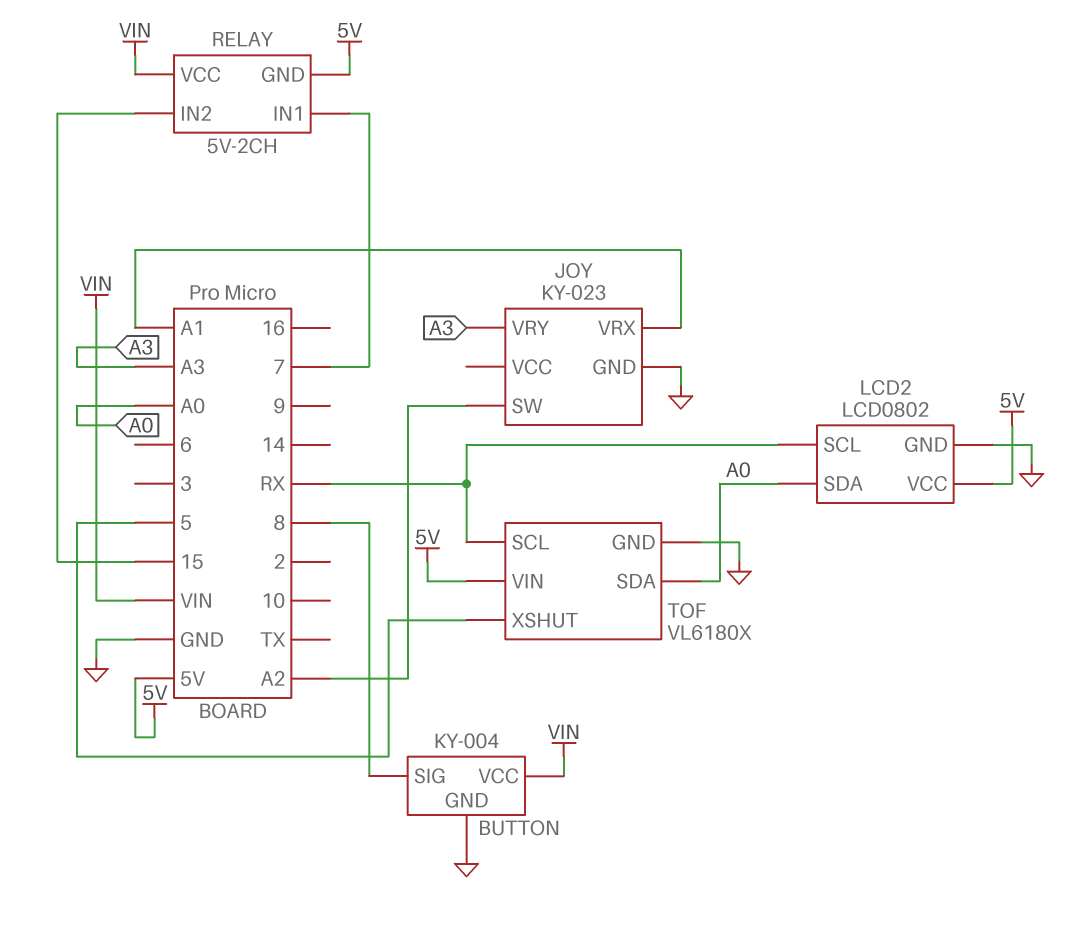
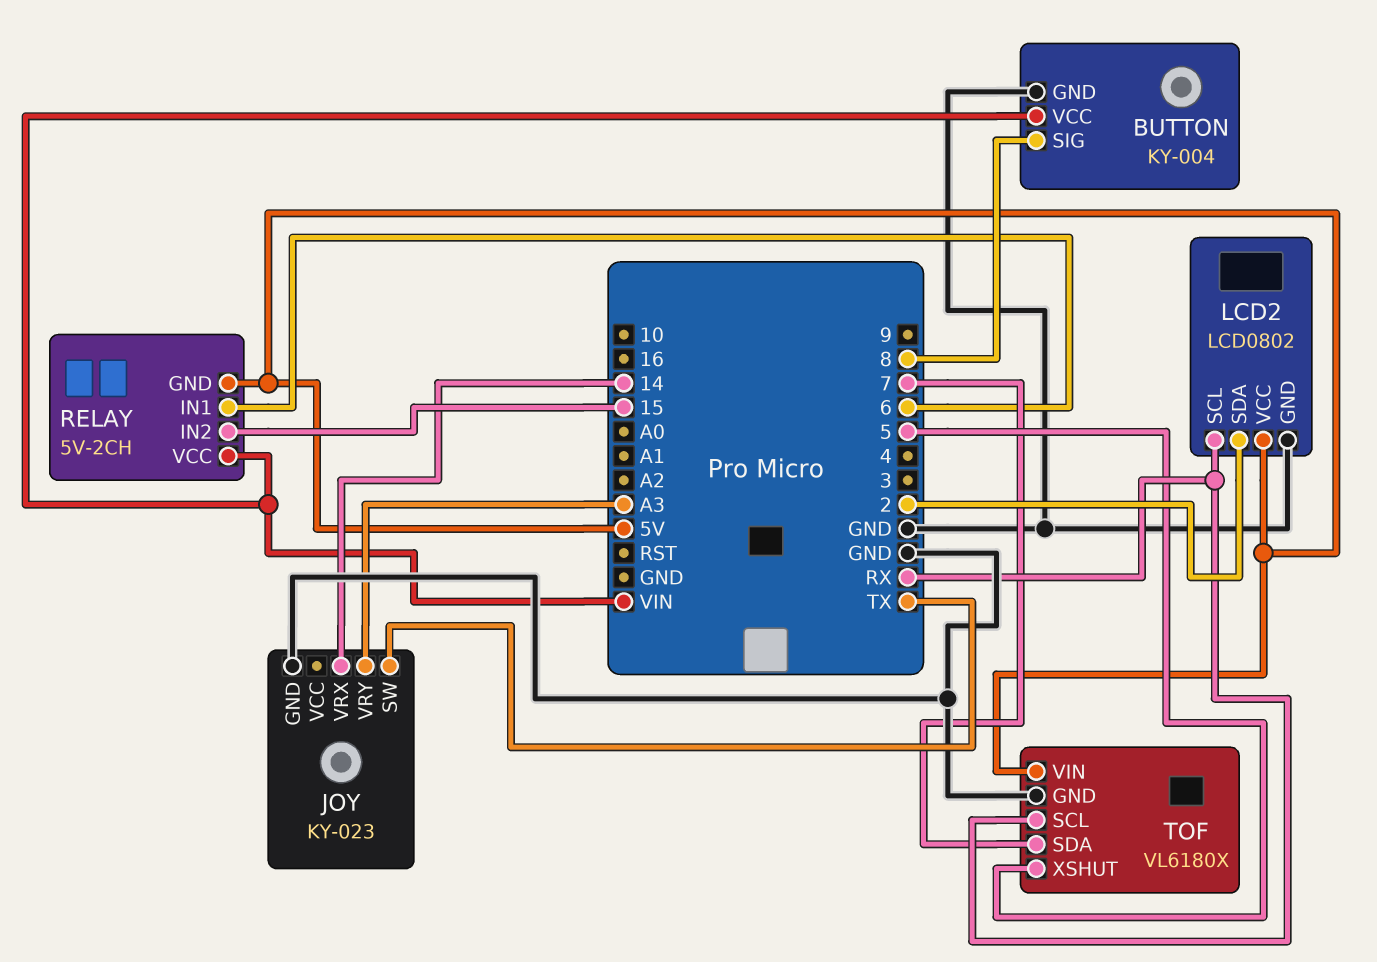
JOY pin SW: A2 -> TX
JOY pin VRX: A1 -> 14
LCD2 pin SDA: A0 -> 2
RELAY pin IN1: 7 -> 6
TOF pin SDA: A0 -> 7

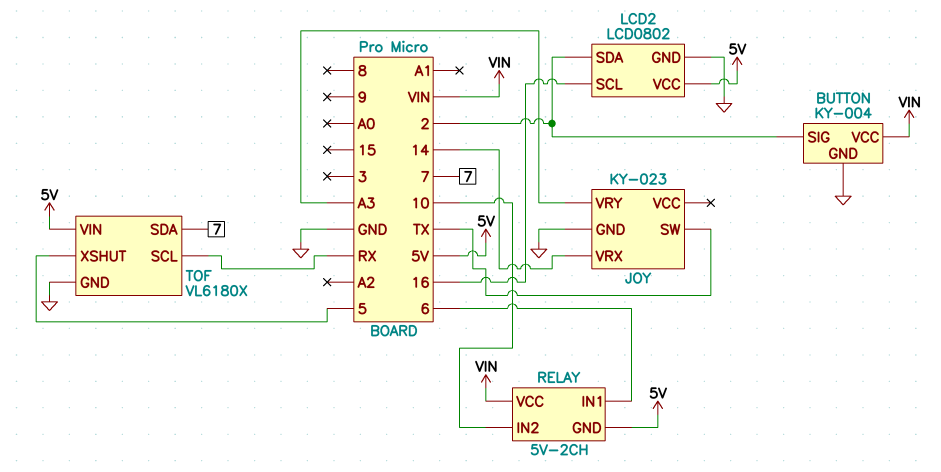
BUTTON pin SIG: 8 -> 2
LCD2 pin SCL: RX -> 16
RELAY pin IN2: 15 -> 10

